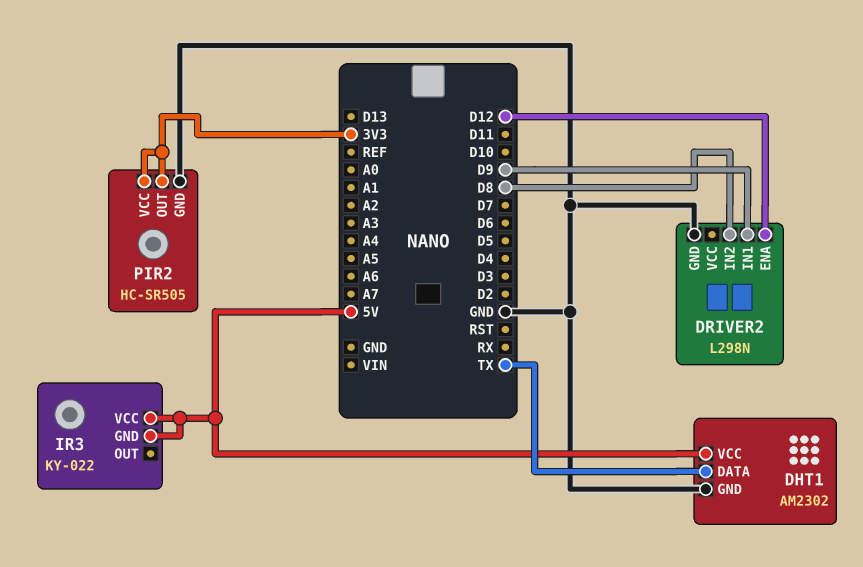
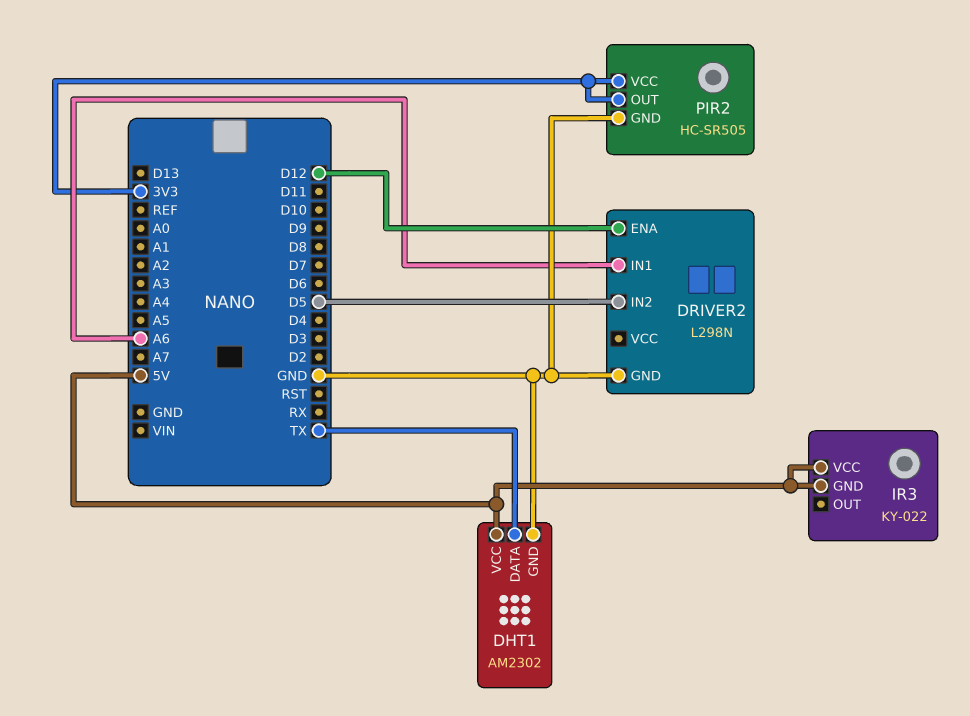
DRIVER2 pin IN1: D9 -> A6
DRIVER2 pin IN2: D8 -> D5

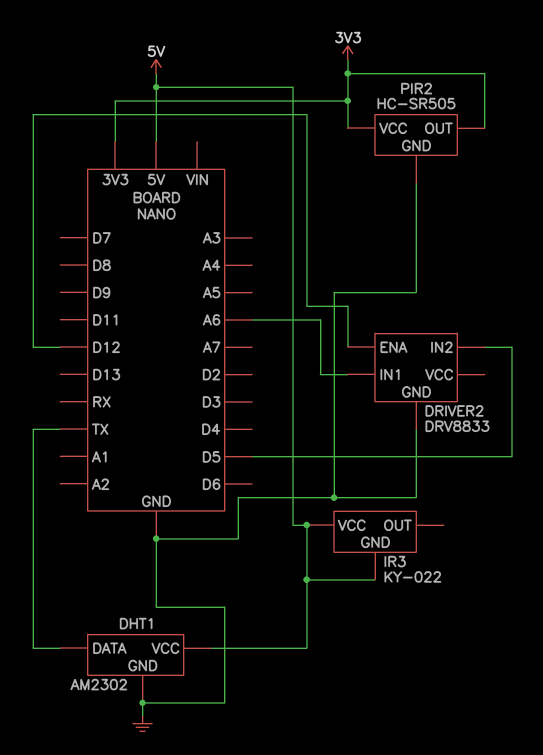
DRIVER2: L298N -> DRV8833

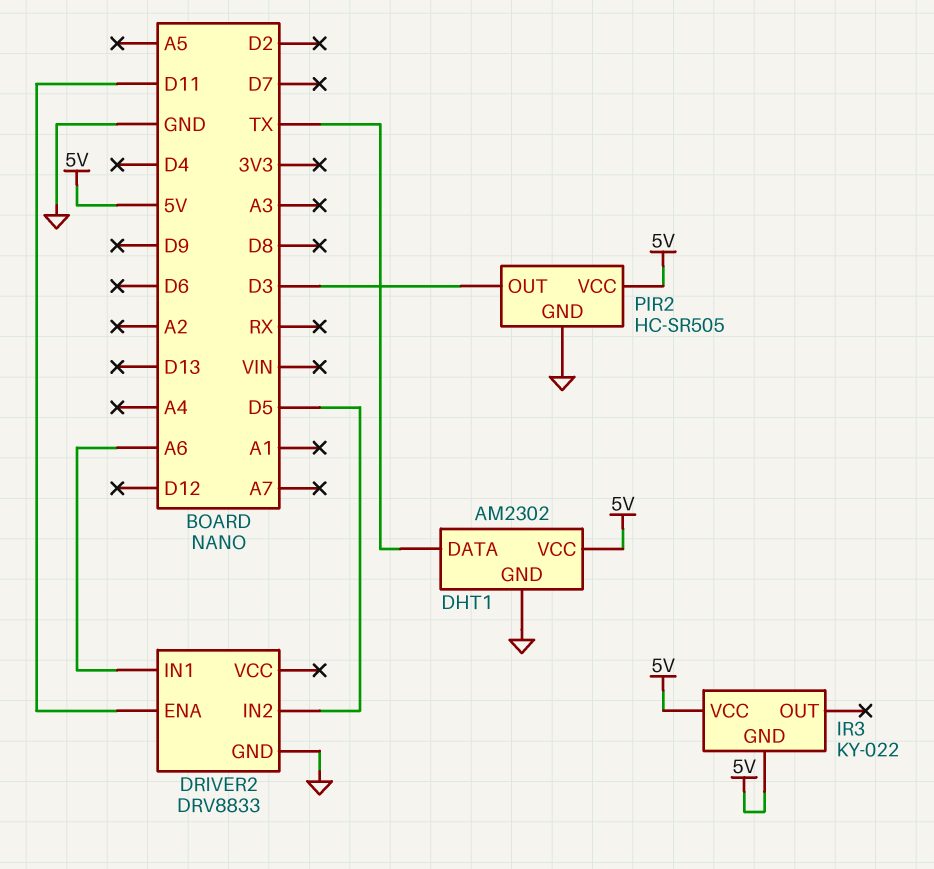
DRIVER2 pin ENA: D12 -> D11
PIR2 pin OUT: 3V3 -> D3
PIR2 pin VCC: 3V3 -> 5V

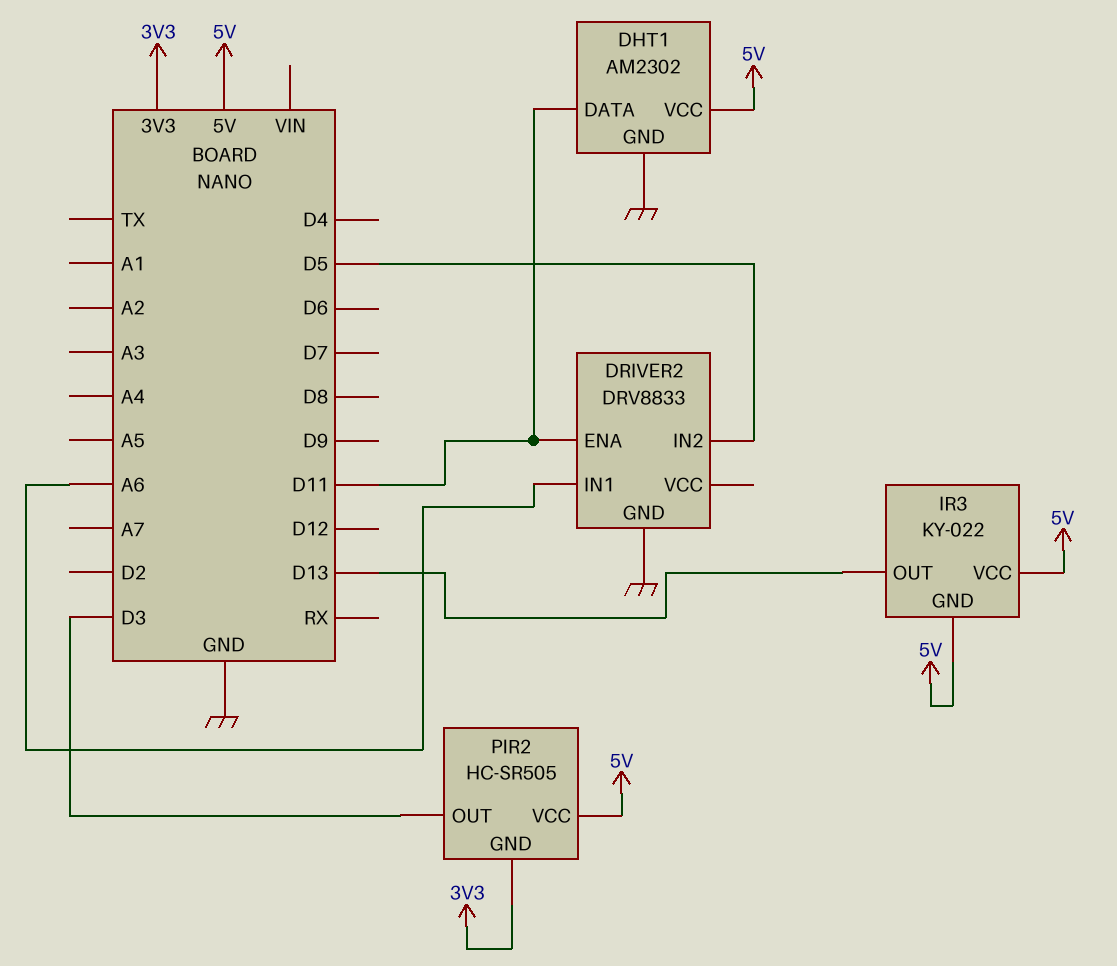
DHT1 pin DATA: TX -> D11
IR3 pin OUT: none -> D13
PIR2 pin GND: GND -> 3V3

